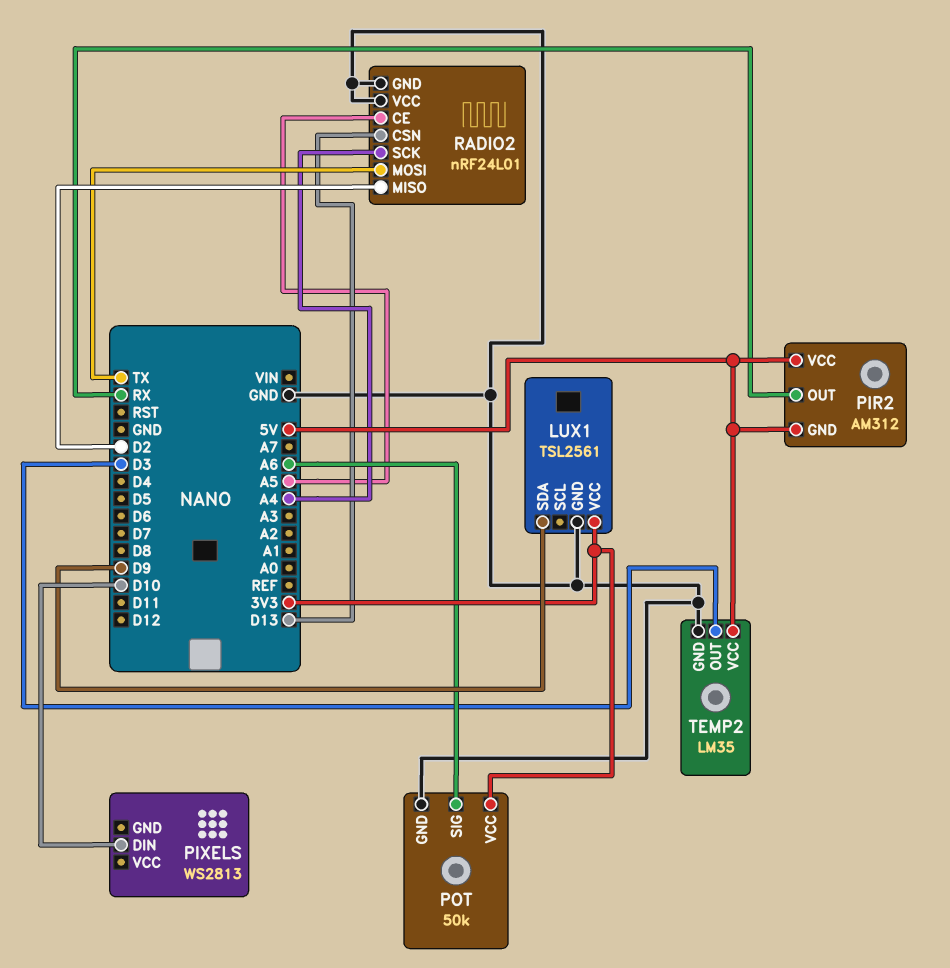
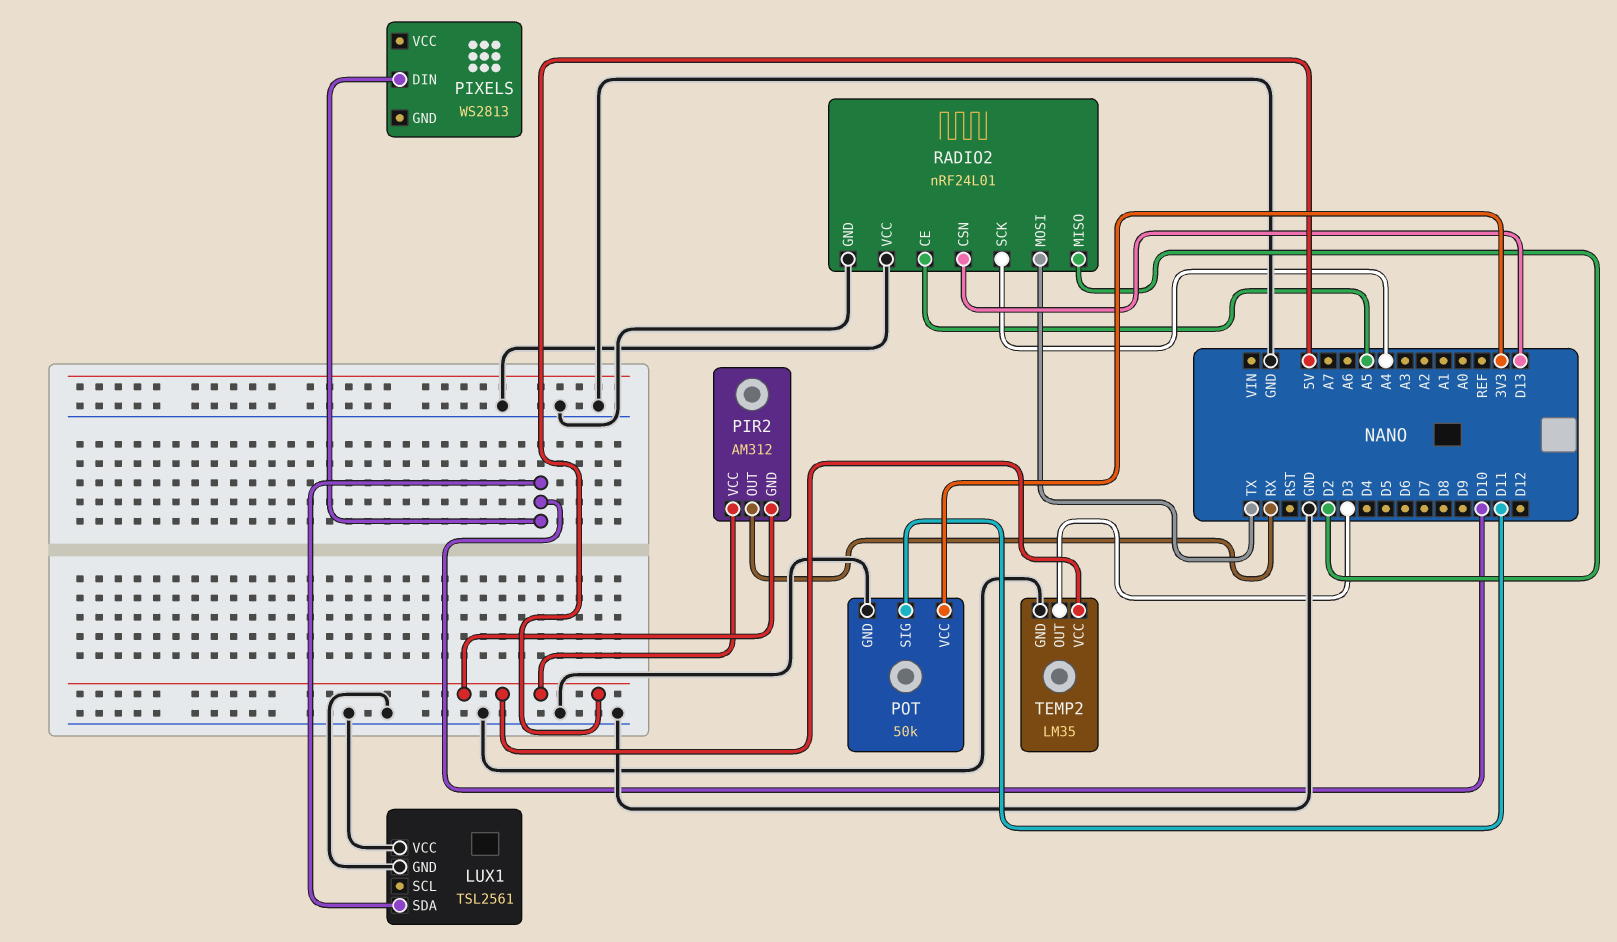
LUX1 pin SDA: D9 -> D10
LUX1 pin VCC: 3V3 -> GND
POT pin SIG: A6 -> D11

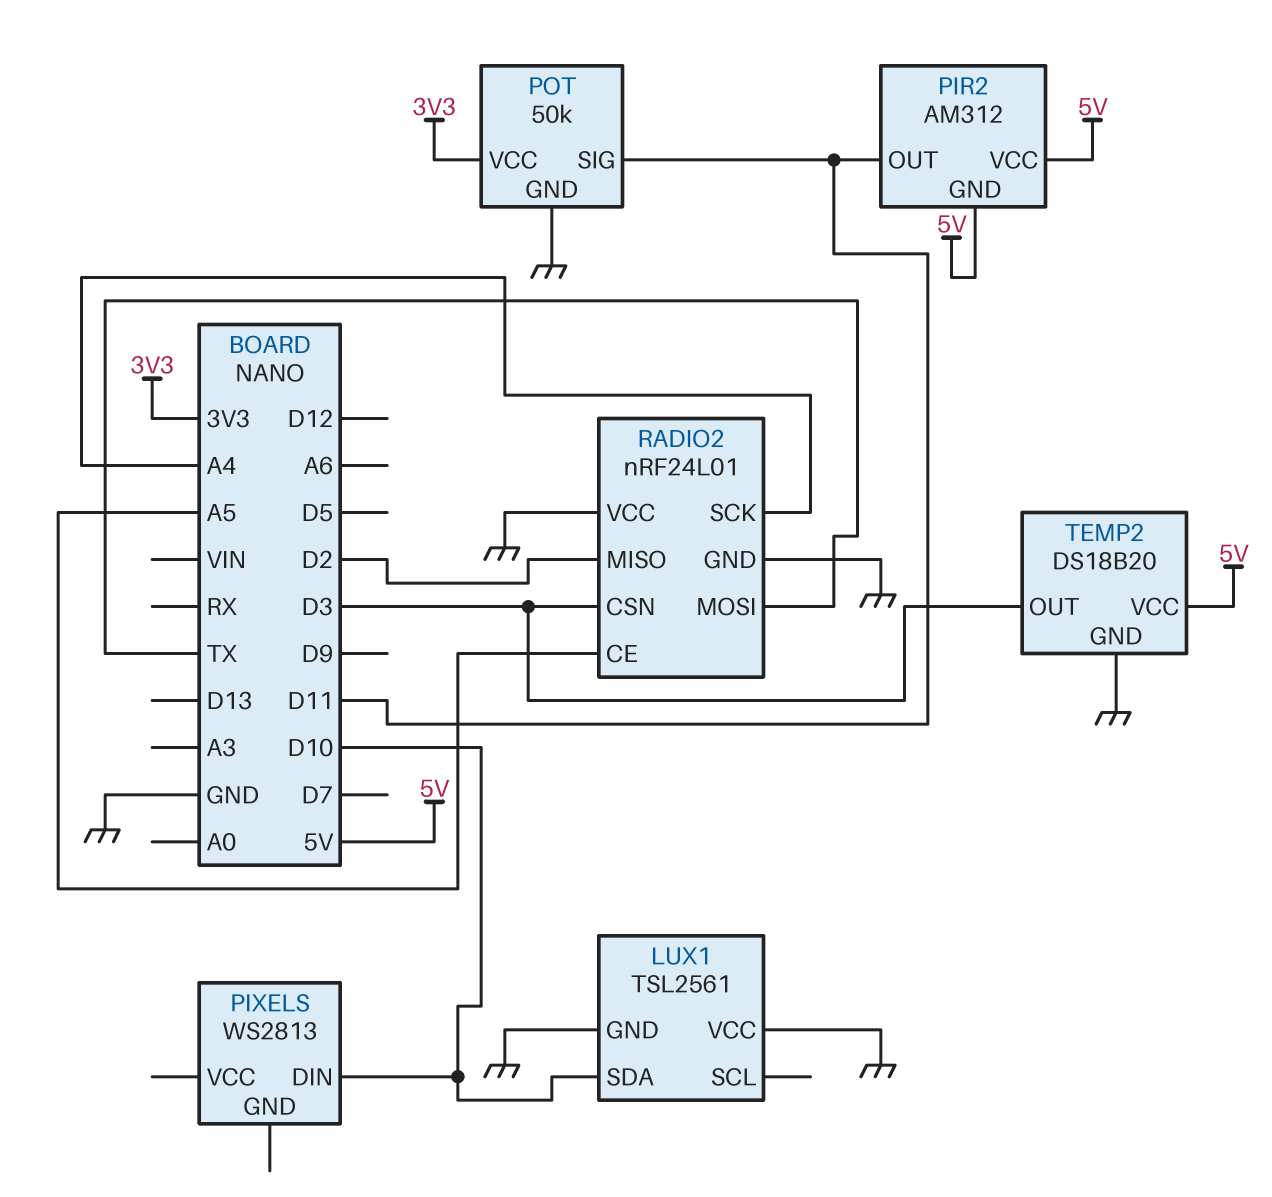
PIR2 pin OUT: RX -> D11
RADIO2 pin CSN: D13 -> D3
TEMP2: LM35 -> DS18B20

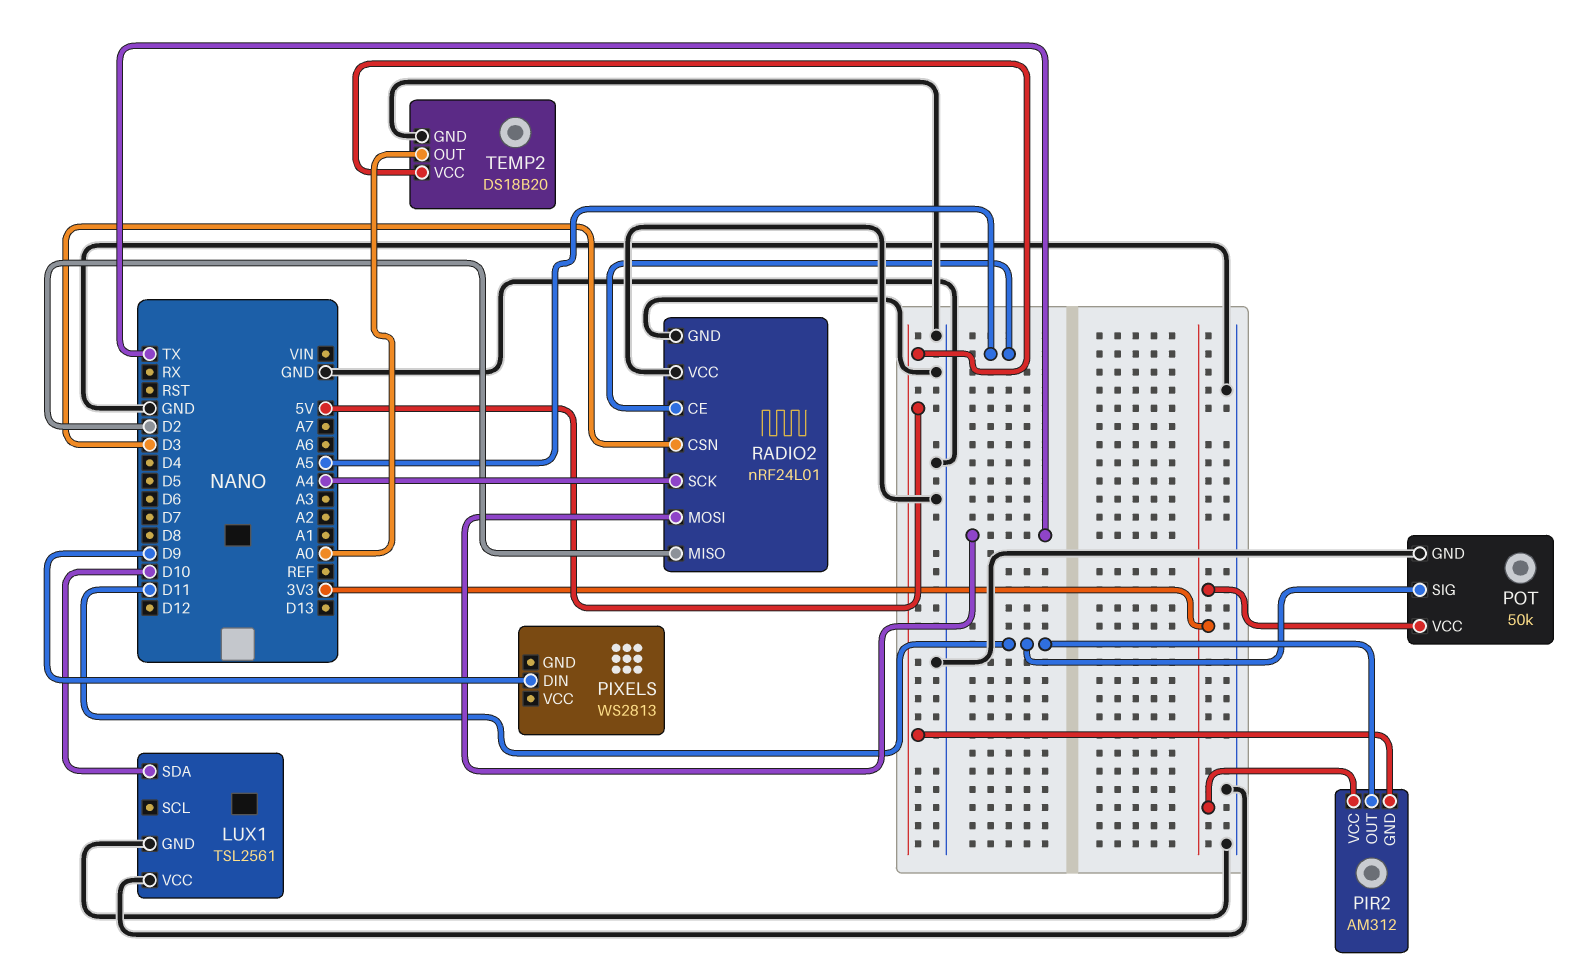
PIR2 pin VCC: 5V -> 3V3
PIXELS pin DIN: D10 -> D9
TEMP2 pin OUT: D3 -> A0

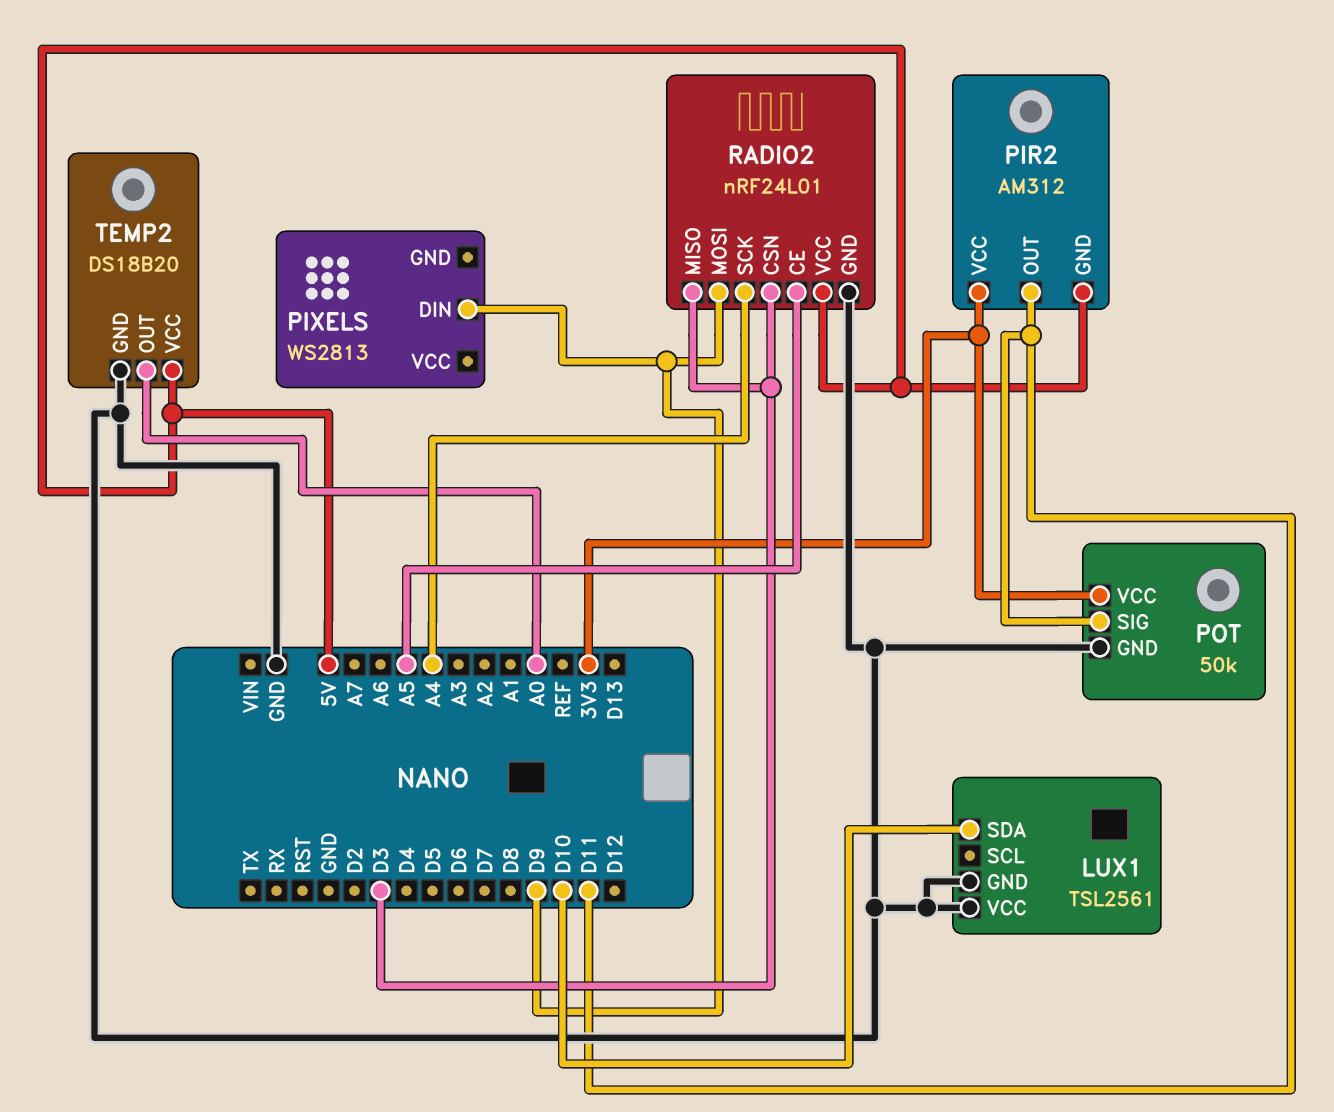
RADIO2 pin MISO: D2 -> D3
RADIO2 pin MOSI: TX -> D9
RADIO2 pin VCC: GND -> 5V

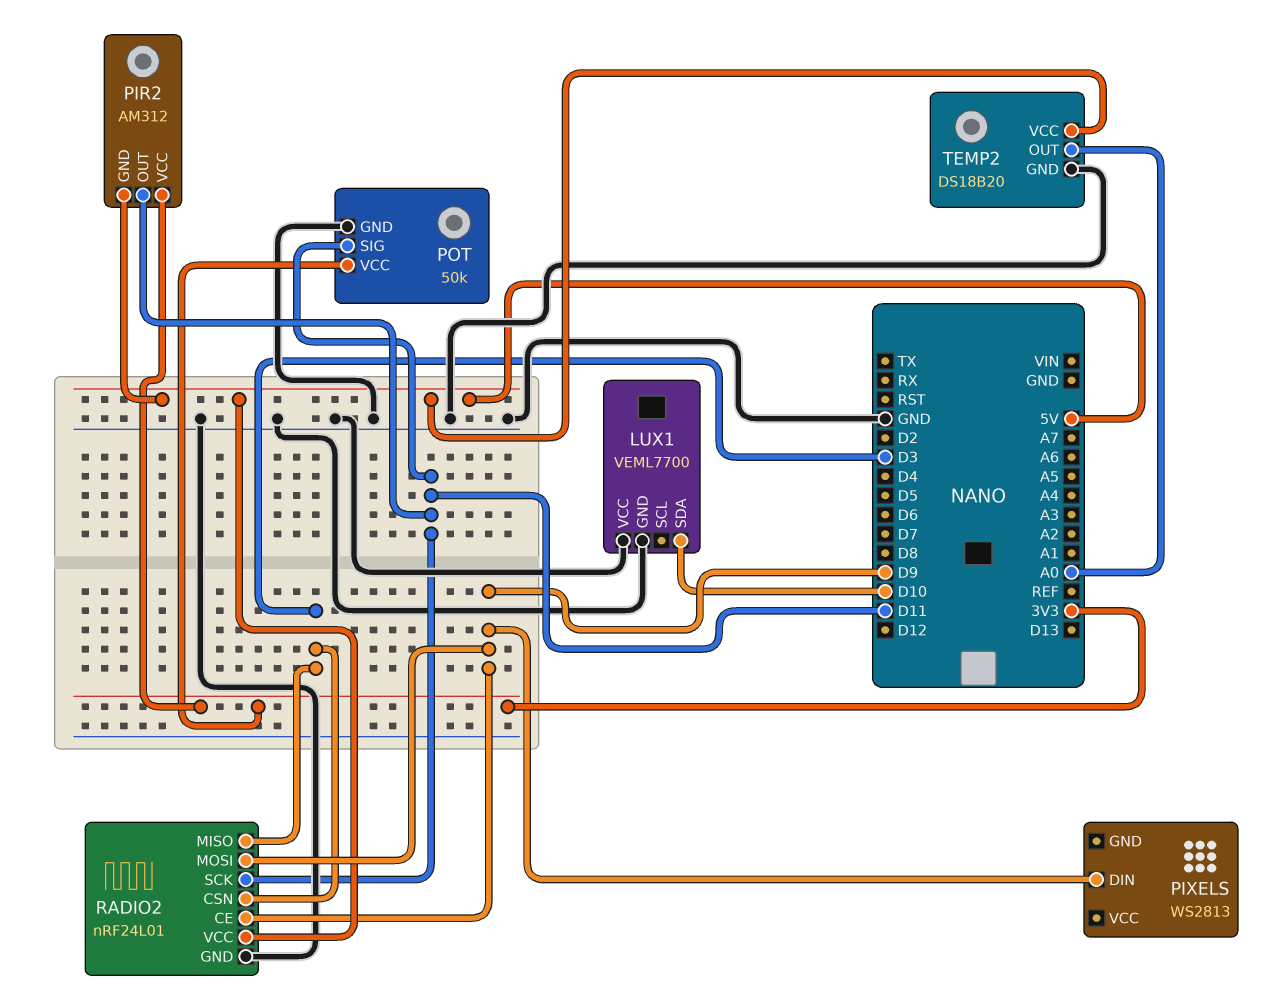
LUX1: TSL2561 -> VEML7700
RADIO2 pin CE: A5 -> D9
RADIO2 pin SCK: A4 -> D11

